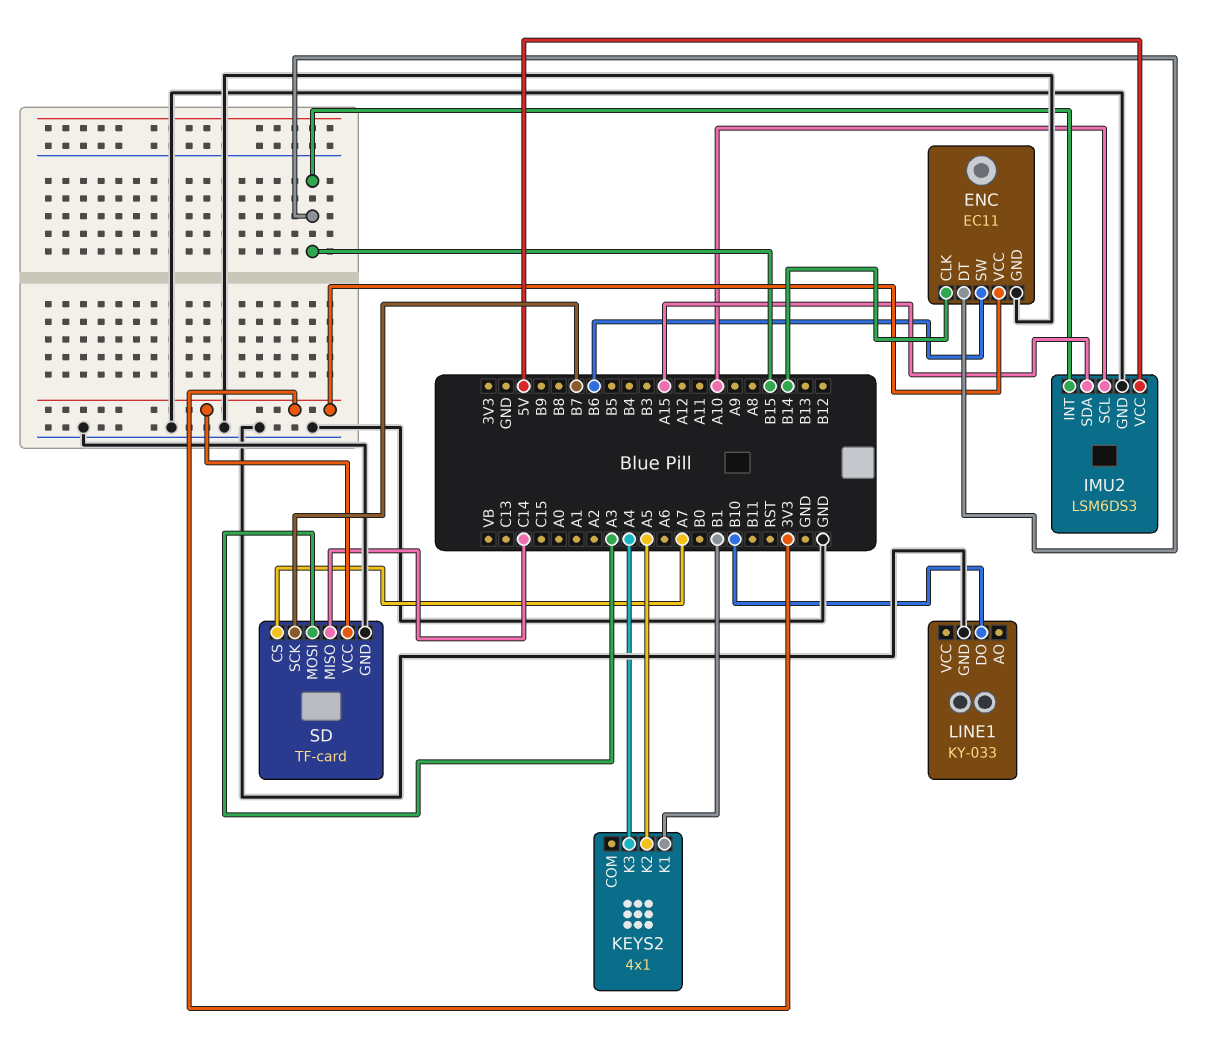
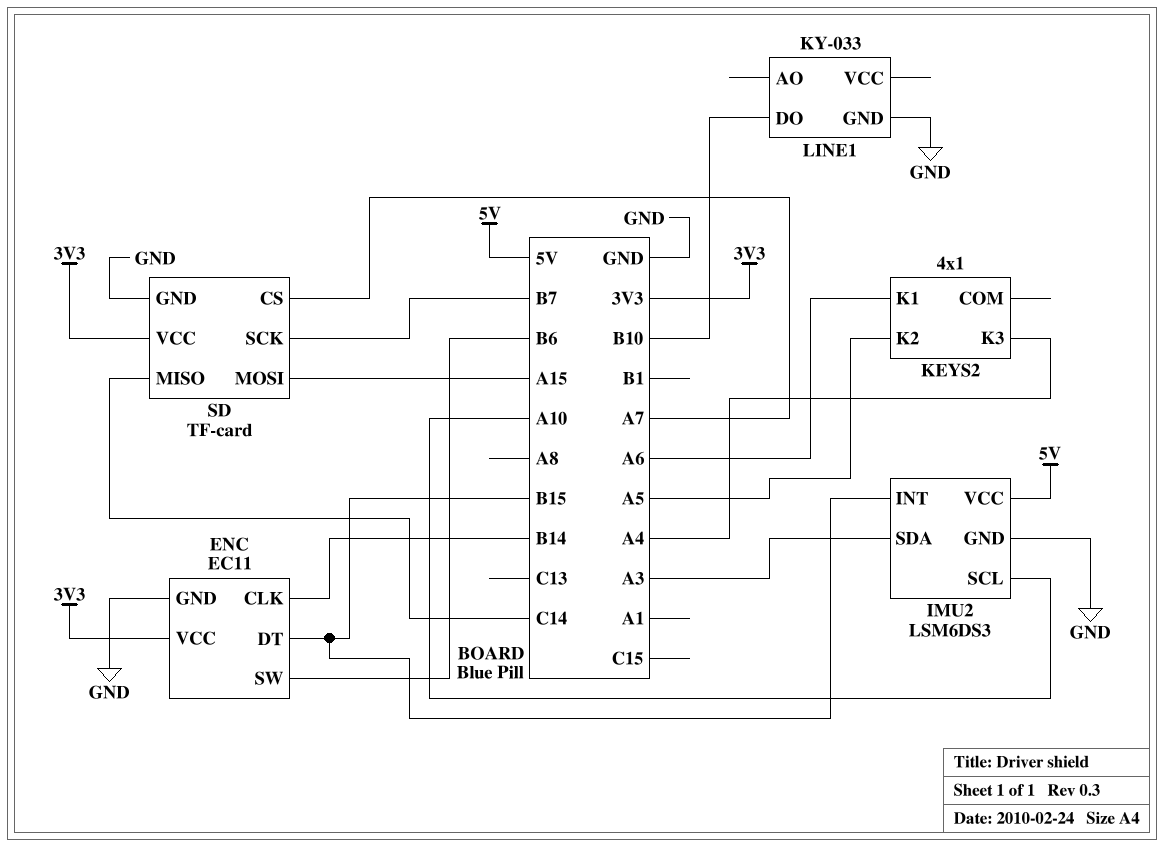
IMU2 pin SDA: A15 -> A3
KEYS2 pin K1: B1 -> A6
SD pin MOSI: A3 -> A15

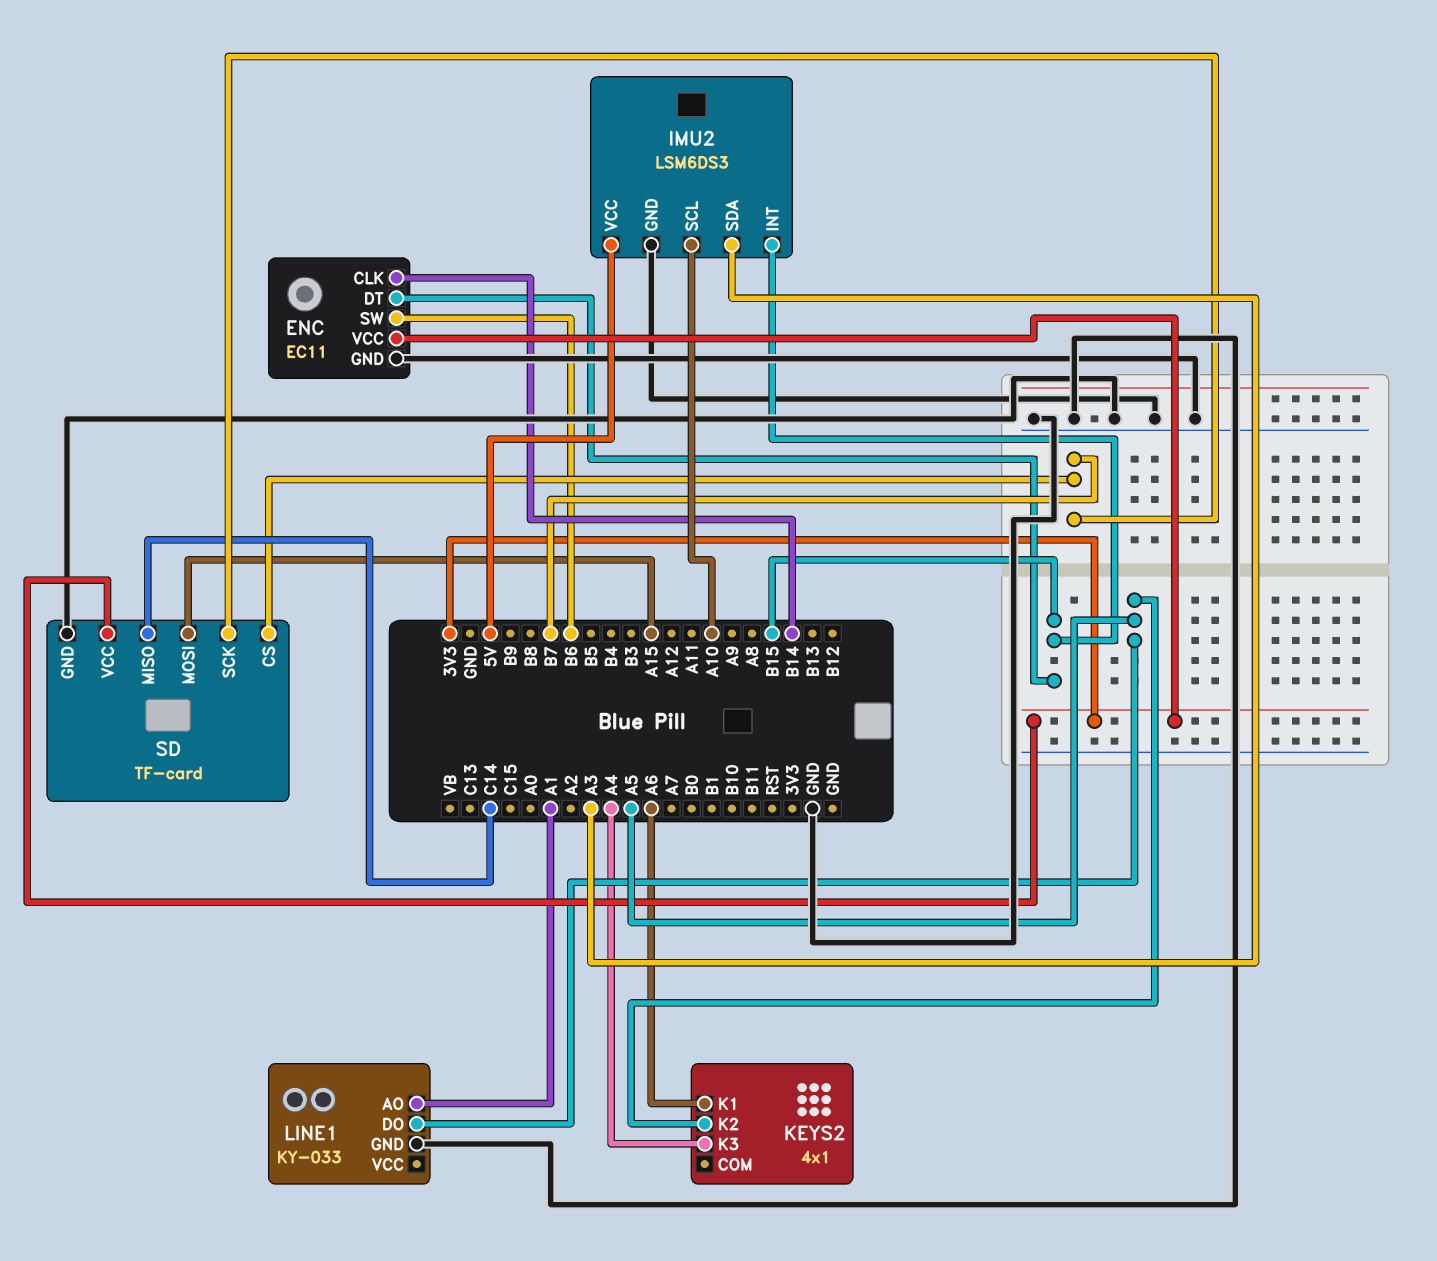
LINE1 pin AO: none -> A1
LINE1 pin DO: B10 -> A5
SD pin CS: A7 -> B7

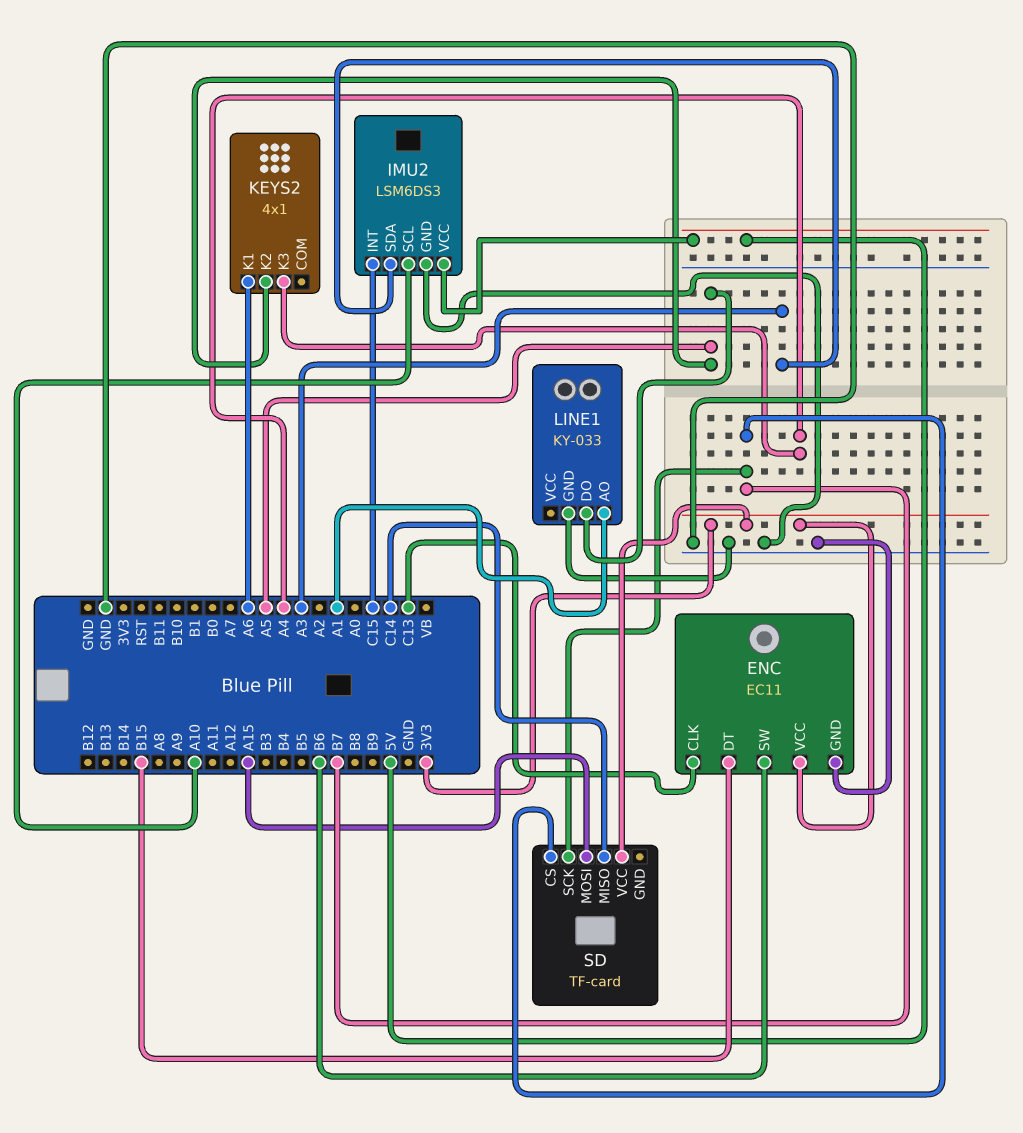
ENC pin CLK: B14 -> C13
IMU2 pin INT: B15 -> C15
SD pin GND: GND -> none

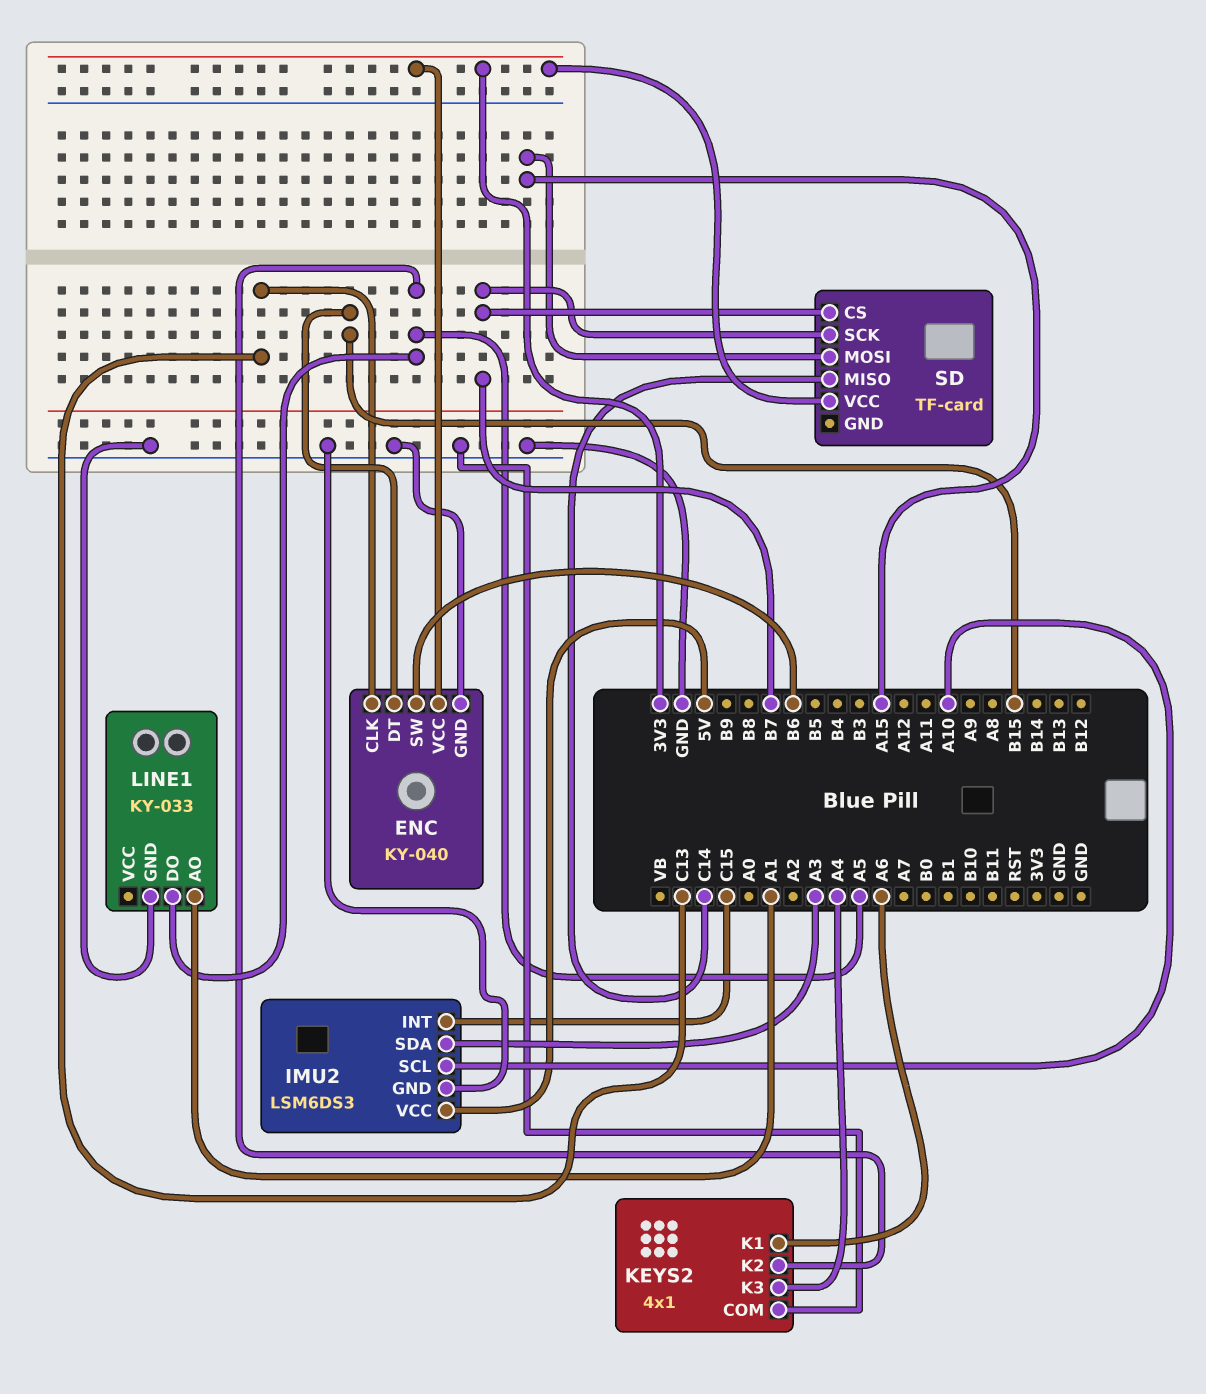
ENC: EC11 -> KY-040
KEYS2 pin COM: none -> GND

